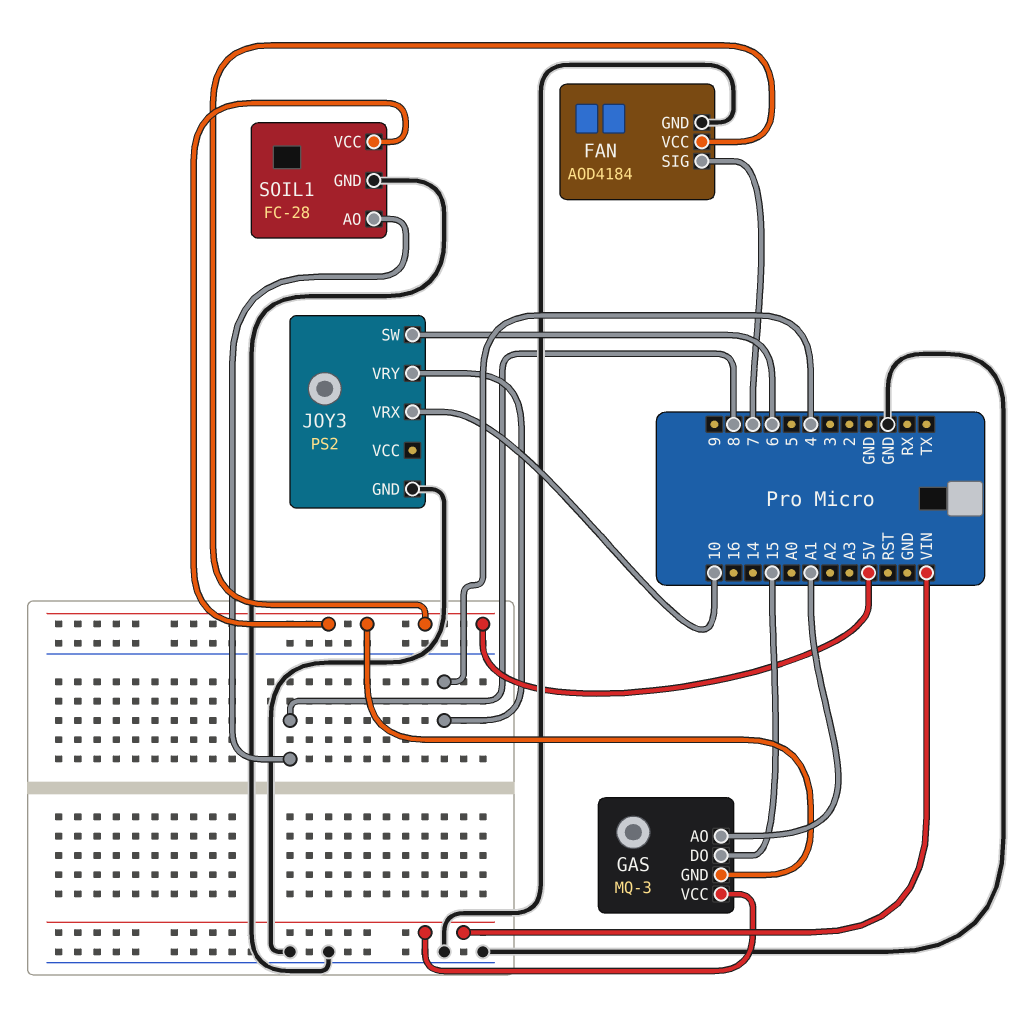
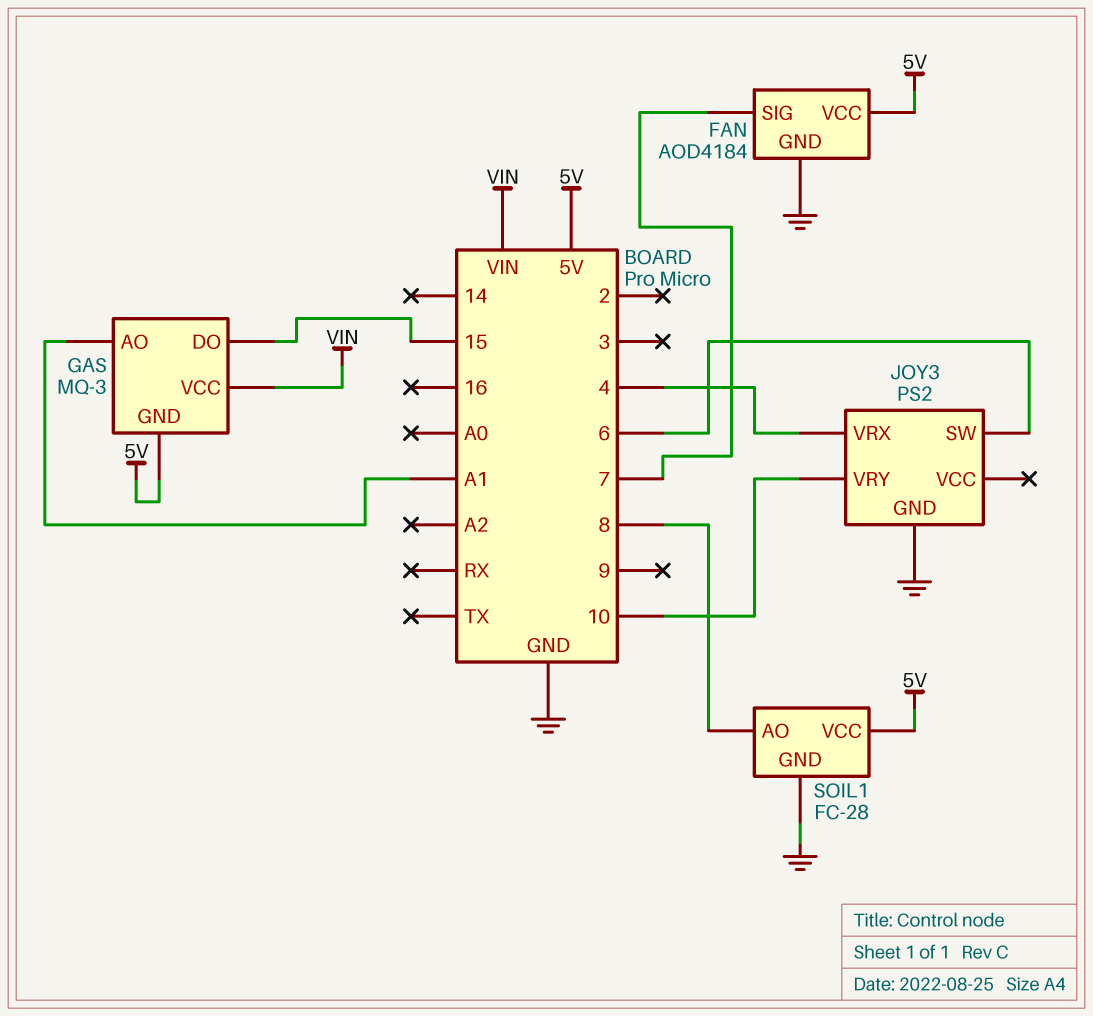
JOY3 pin VRX: 10 -> 4
JOY3 pin VRY: 4 -> 10

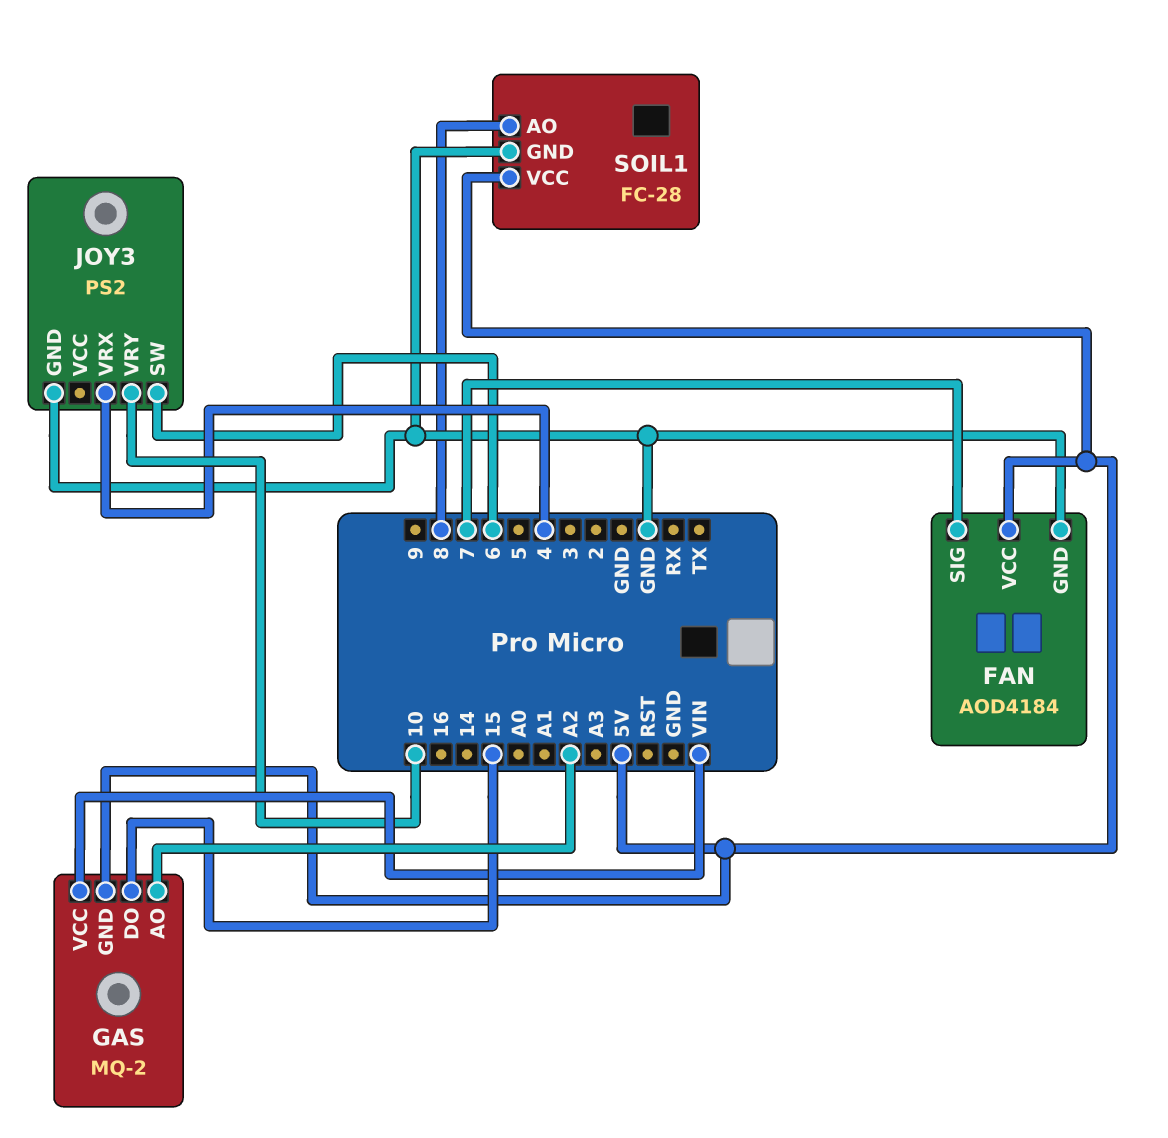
GAS: MQ-3 -> MQ-2
GAS pin AO: A1 -> A2

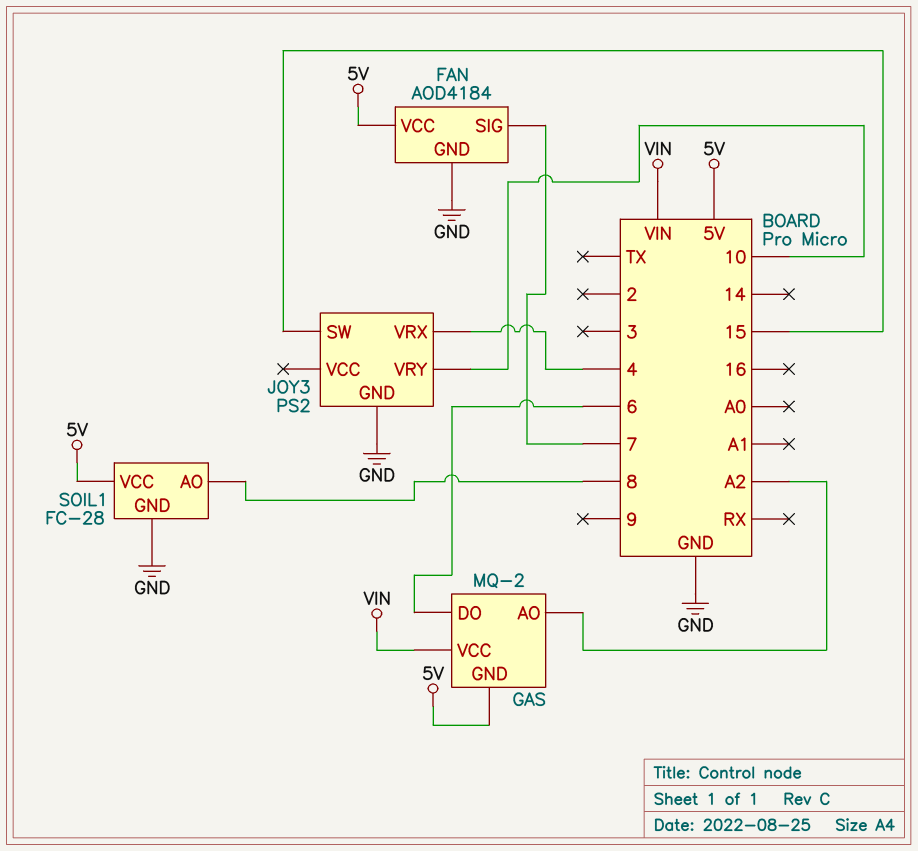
GAS pin DO: 15 -> 6
JOY3 pin SW: 6 -> 15

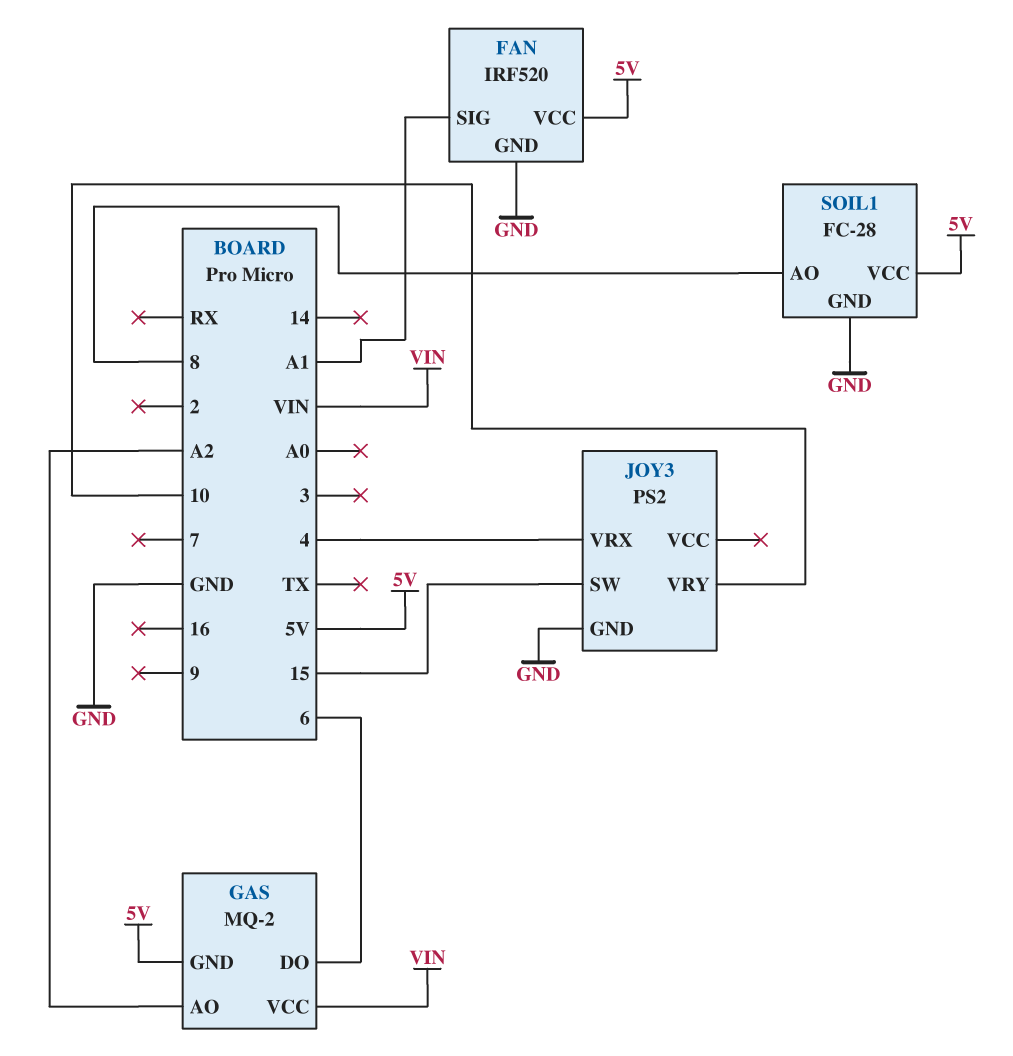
FAN: AOD4184 -> IRF520
FAN pin SIG: 7 -> A1

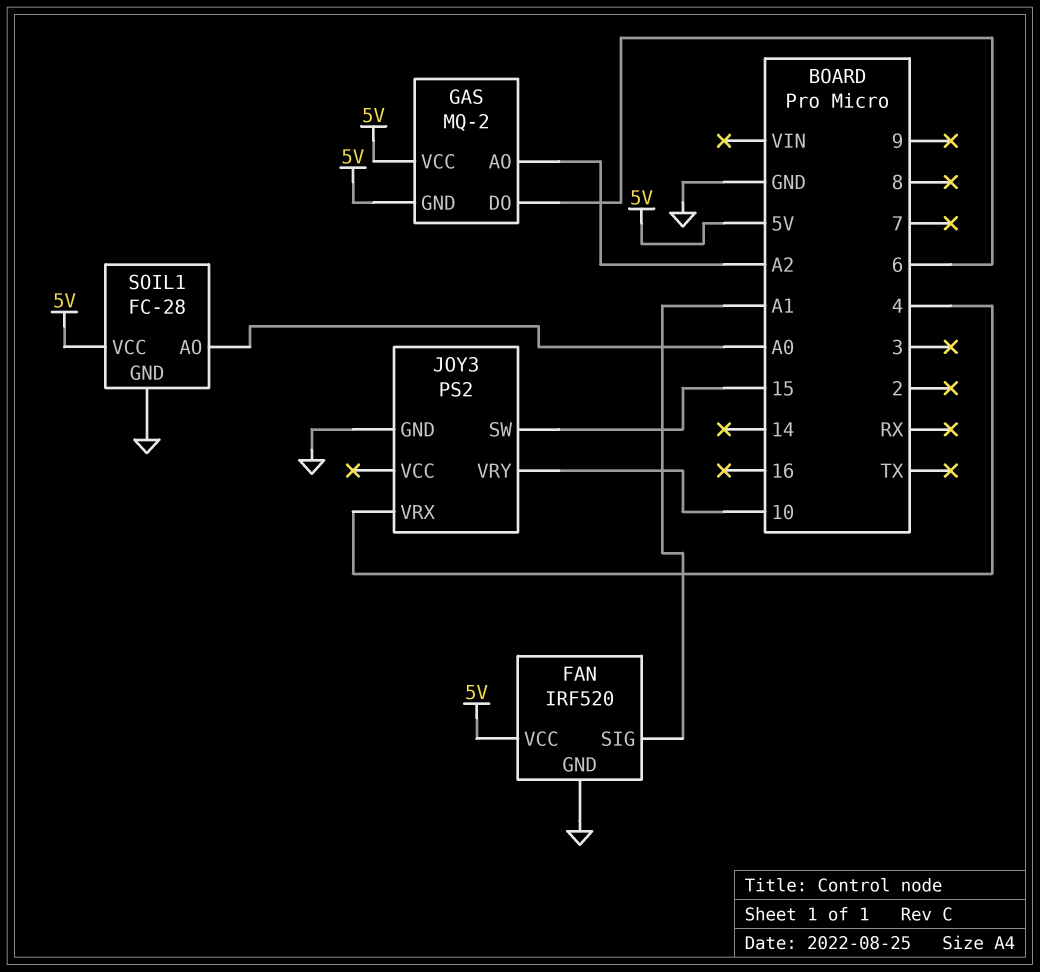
GAS pin VCC: VIN -> 5V
SOIL1 pin AO: 8 -> A0

